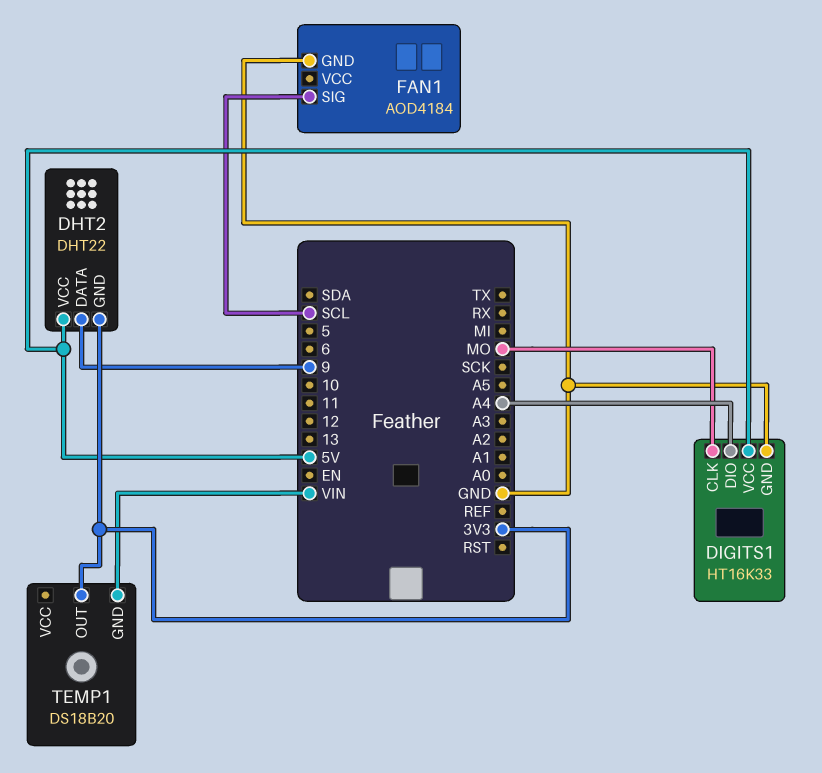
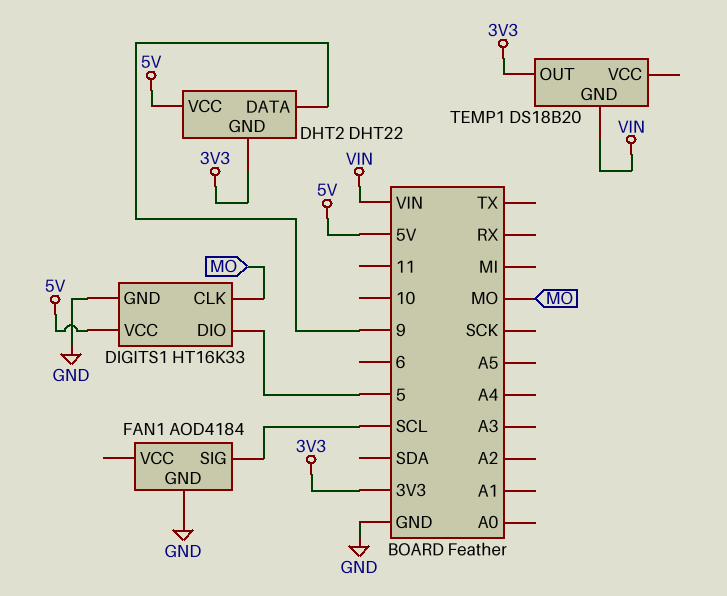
DIGITS1 pin DIO: A4 -> 5

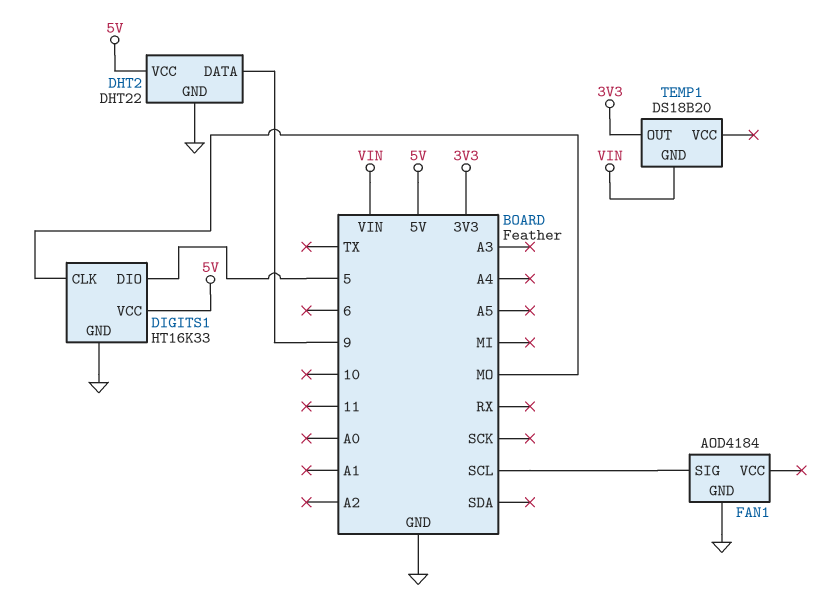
DHT2 pin GND: 3V3 -> GND

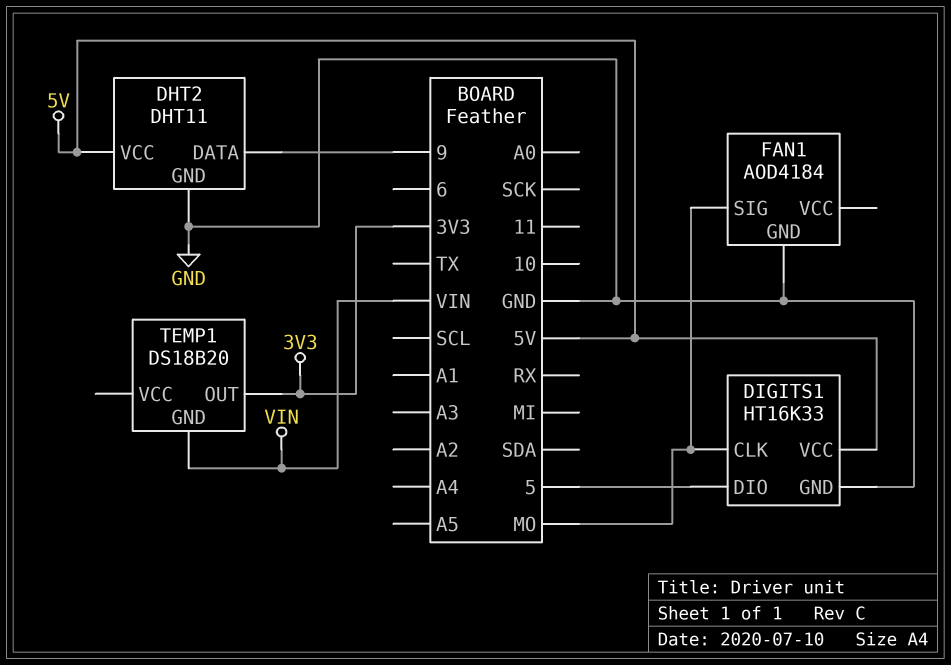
DHT2: DHT22 -> DHT11
FAN1 pin SIG: SCL -> MO

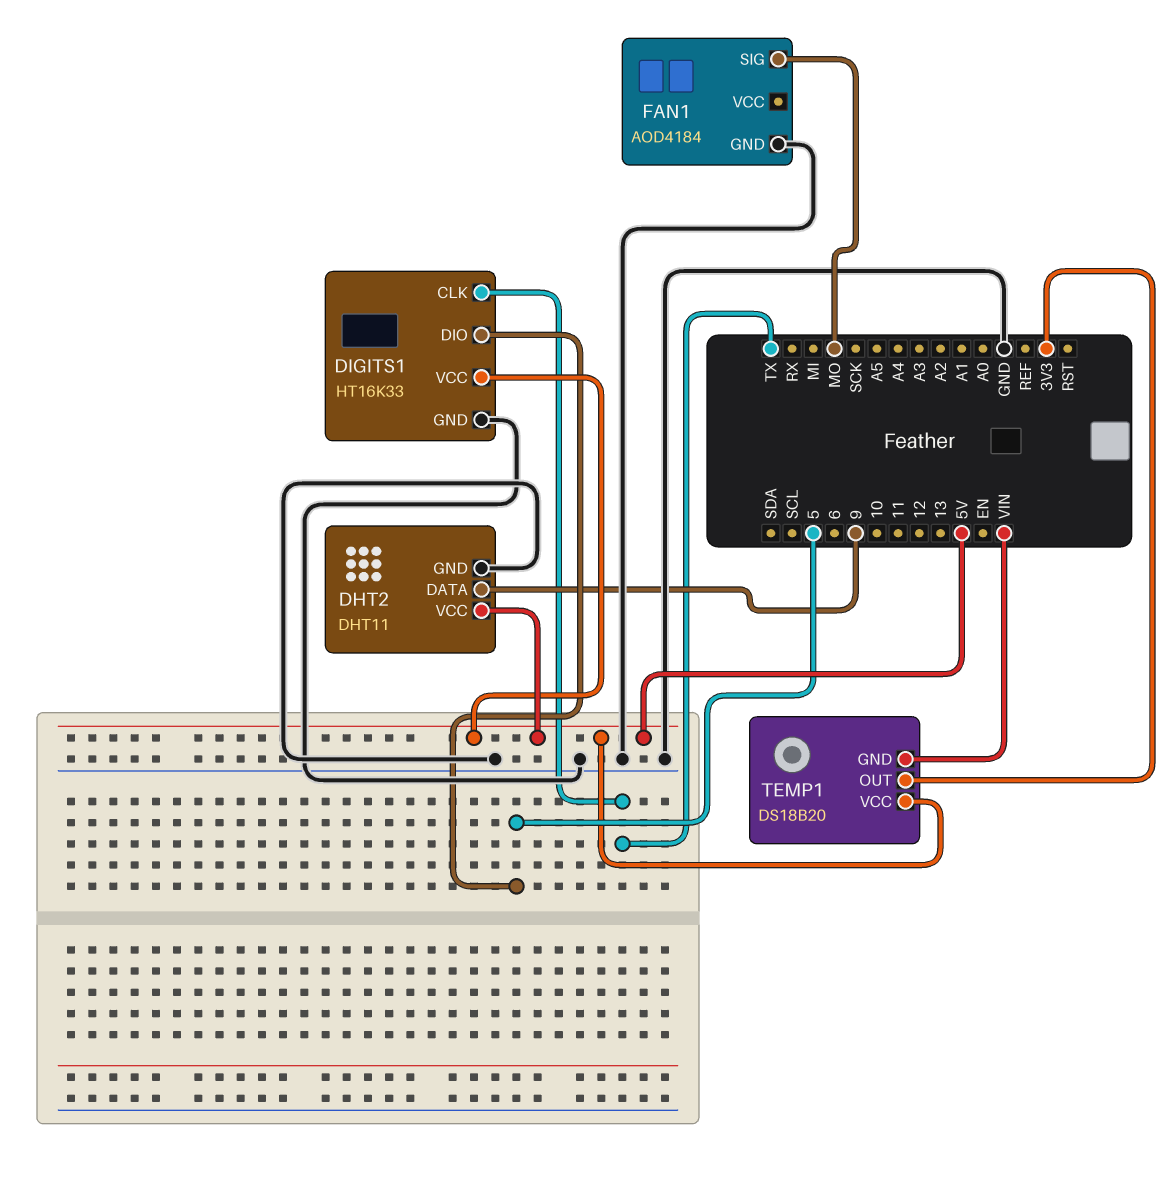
DIGITS1 pin CLK: MO -> TX
TEMP1 pin VCC: none -> 5V

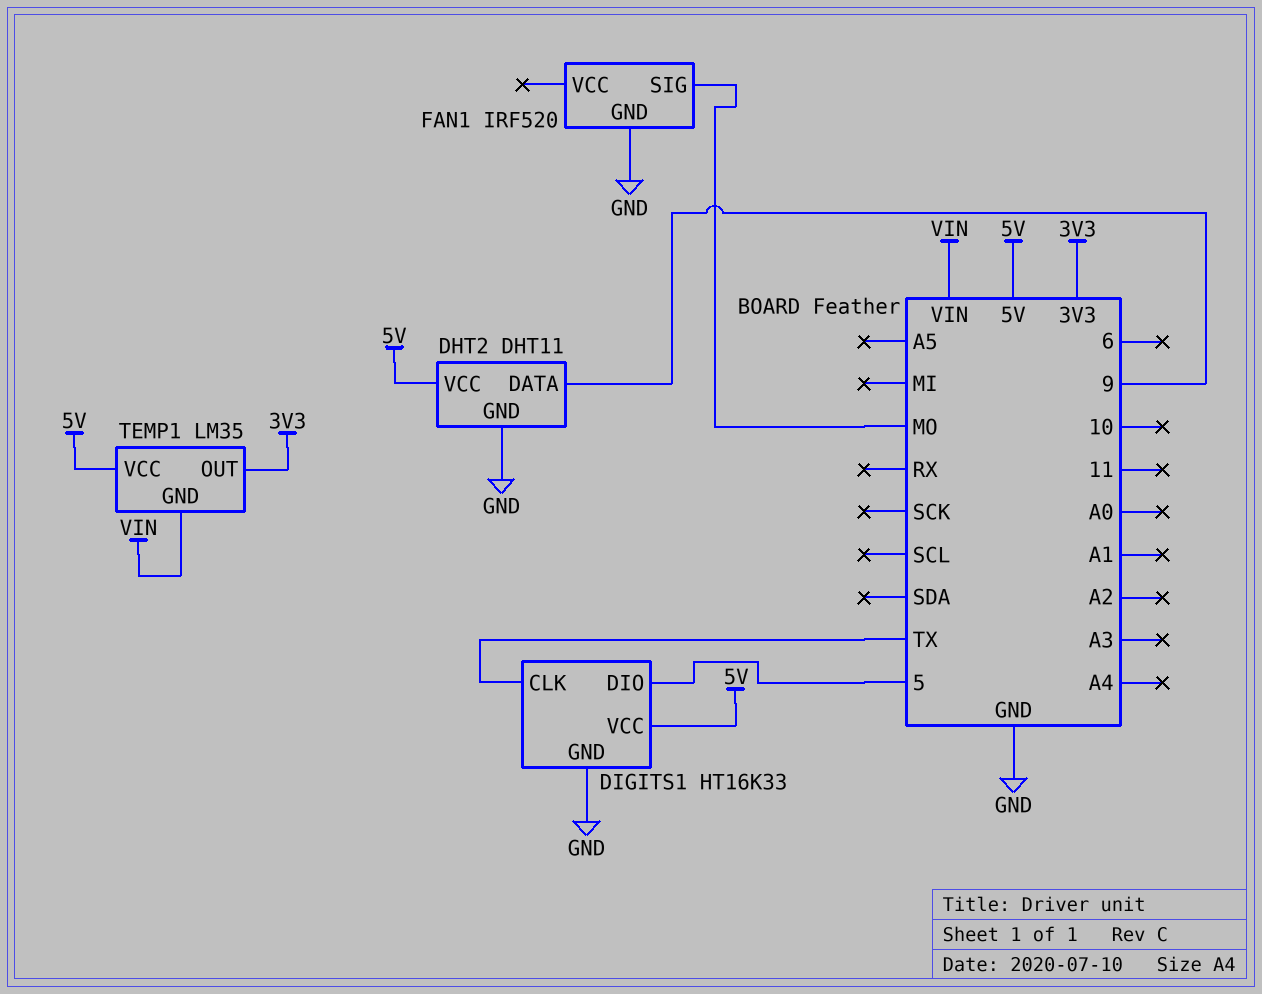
FAN1: AOD4184 -> IRF520
TEMP1: DS18B20 -> LM35

